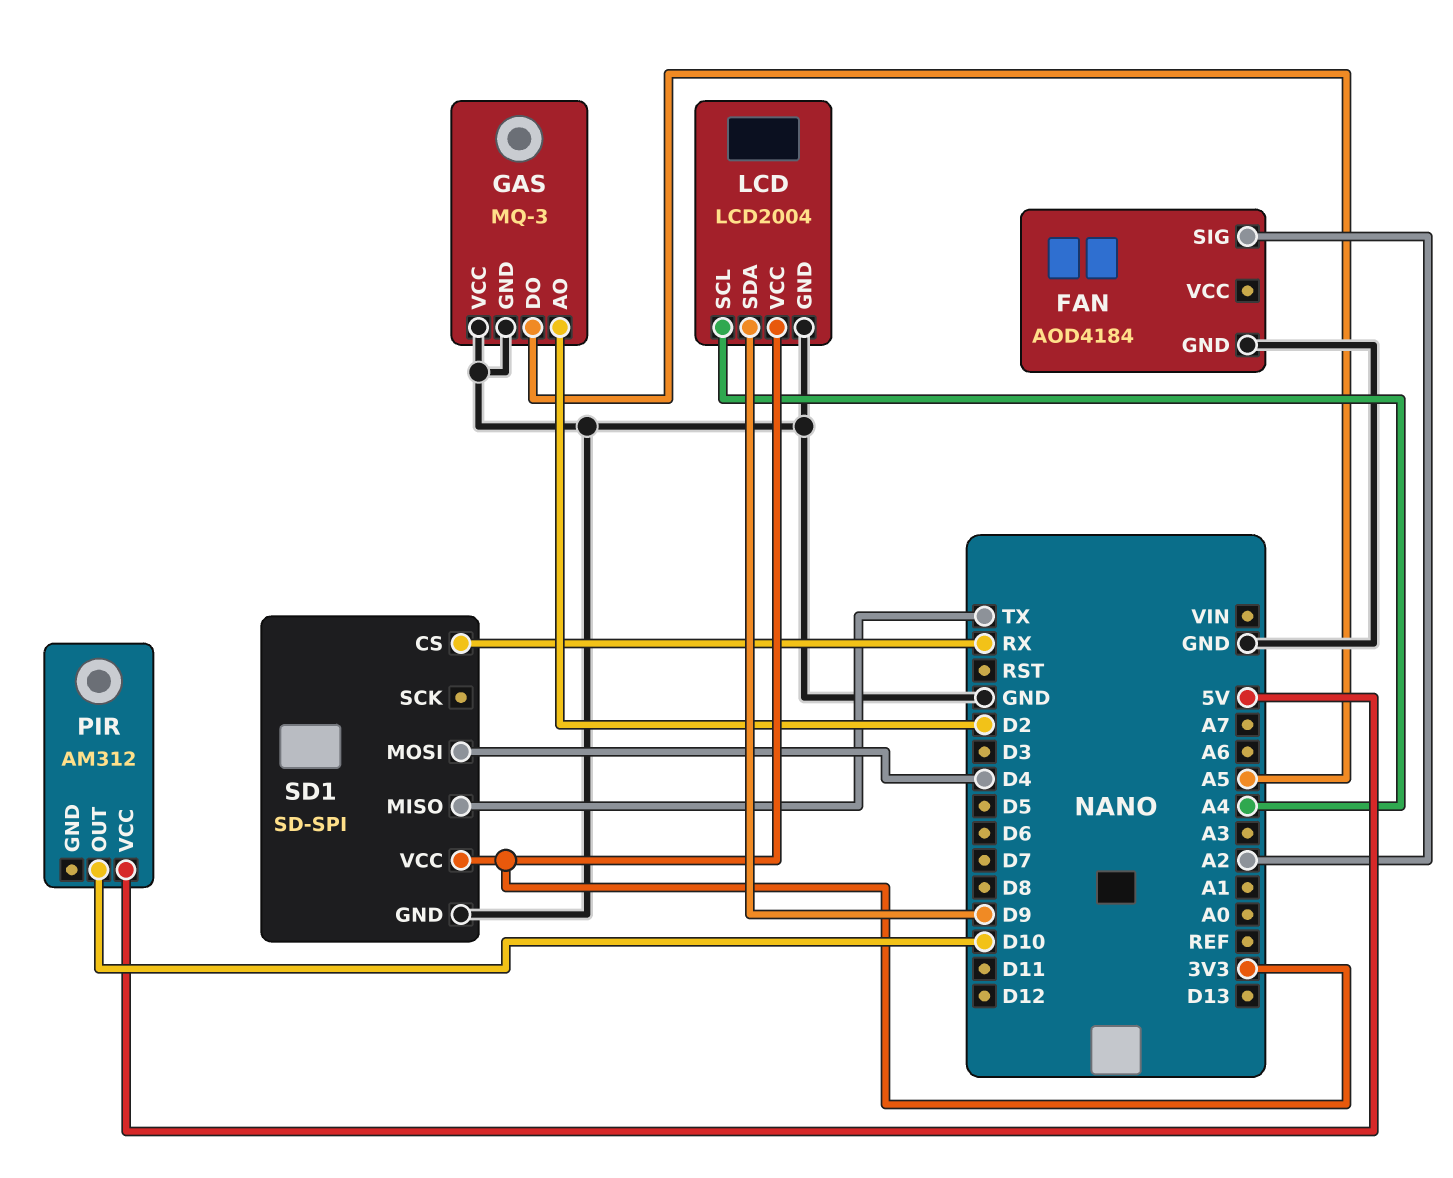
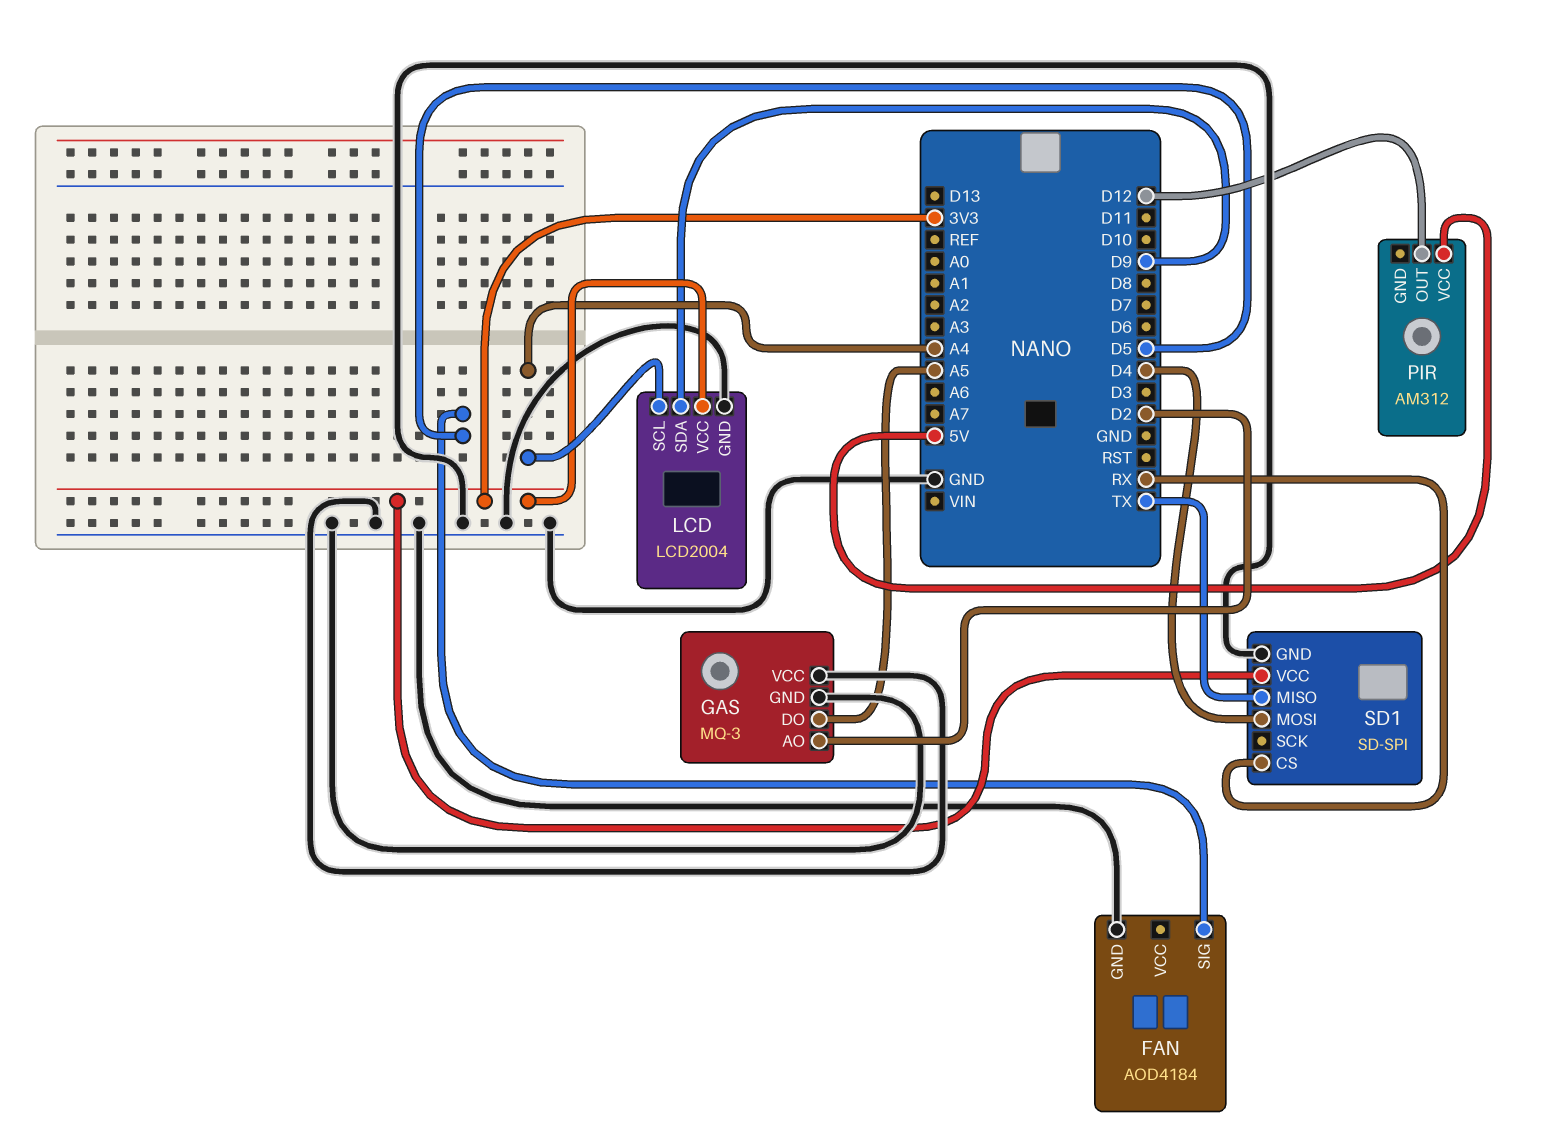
FAN pin SIG: A2 -> D5
PIR pin OUT: D10 -> D12

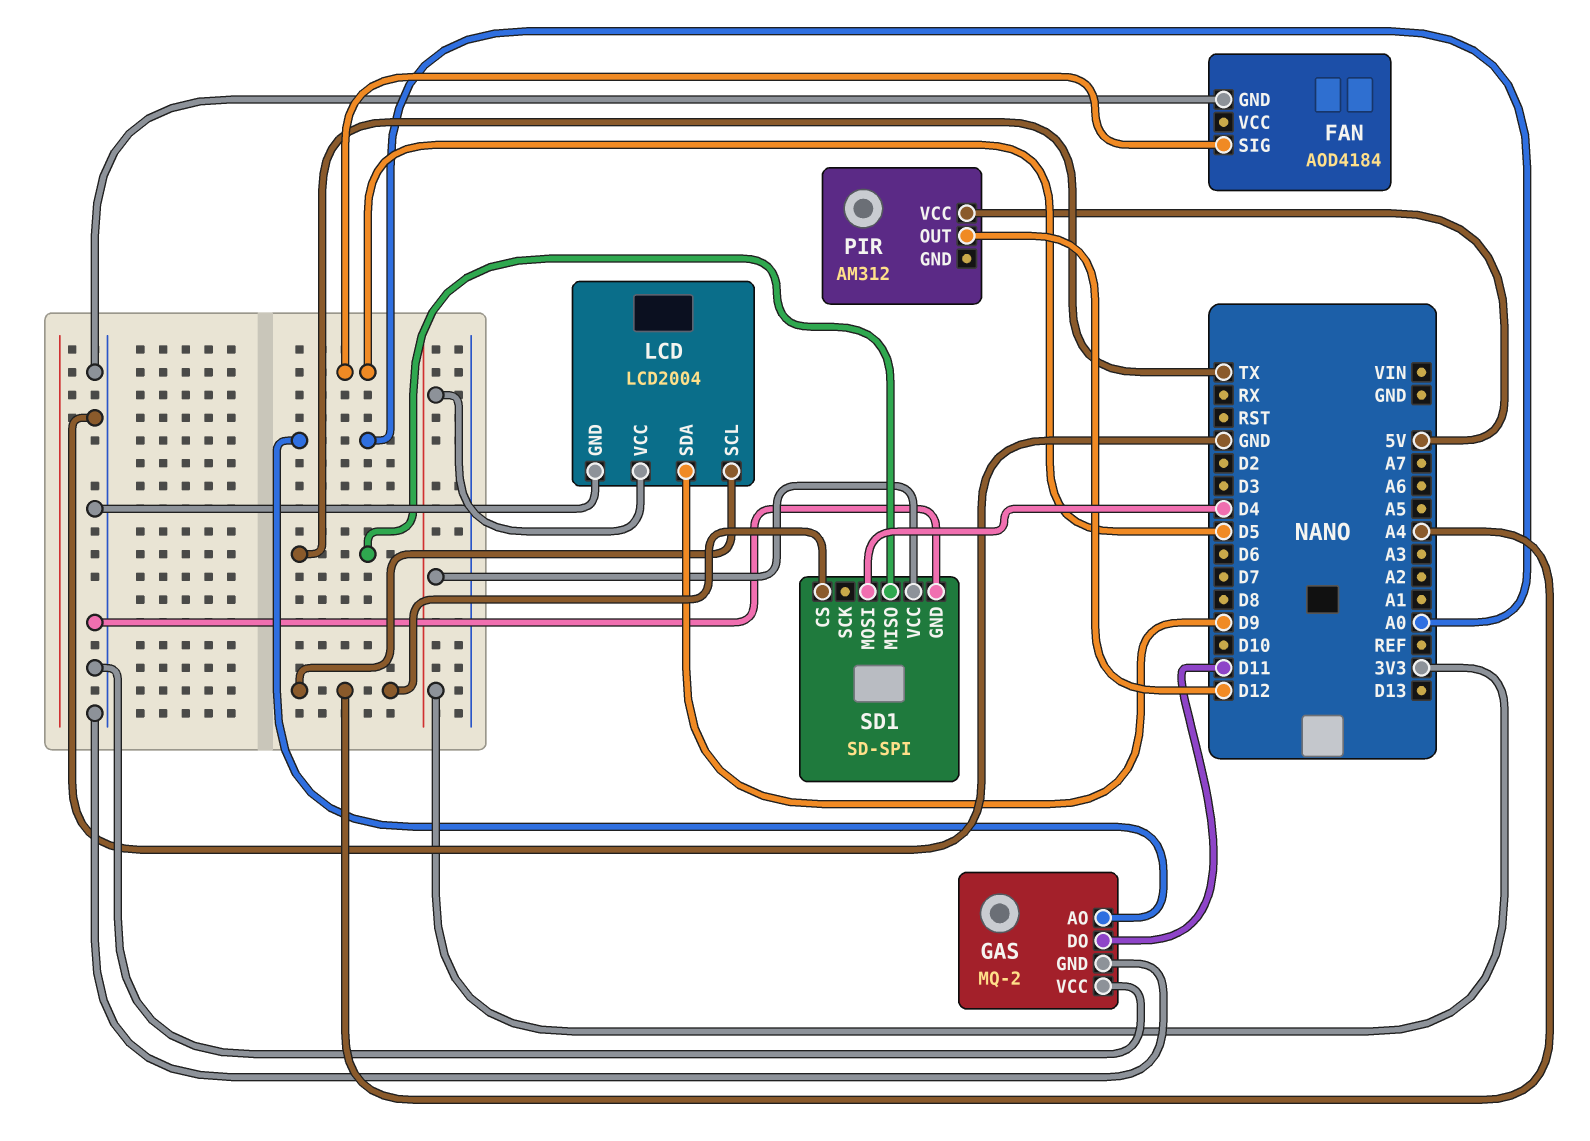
GAS: MQ-3 -> MQ-2
GAS pin AO: D2 -> A0
GAS pin DO: A5 -> D11
SD1 pin CS: RX -> A4

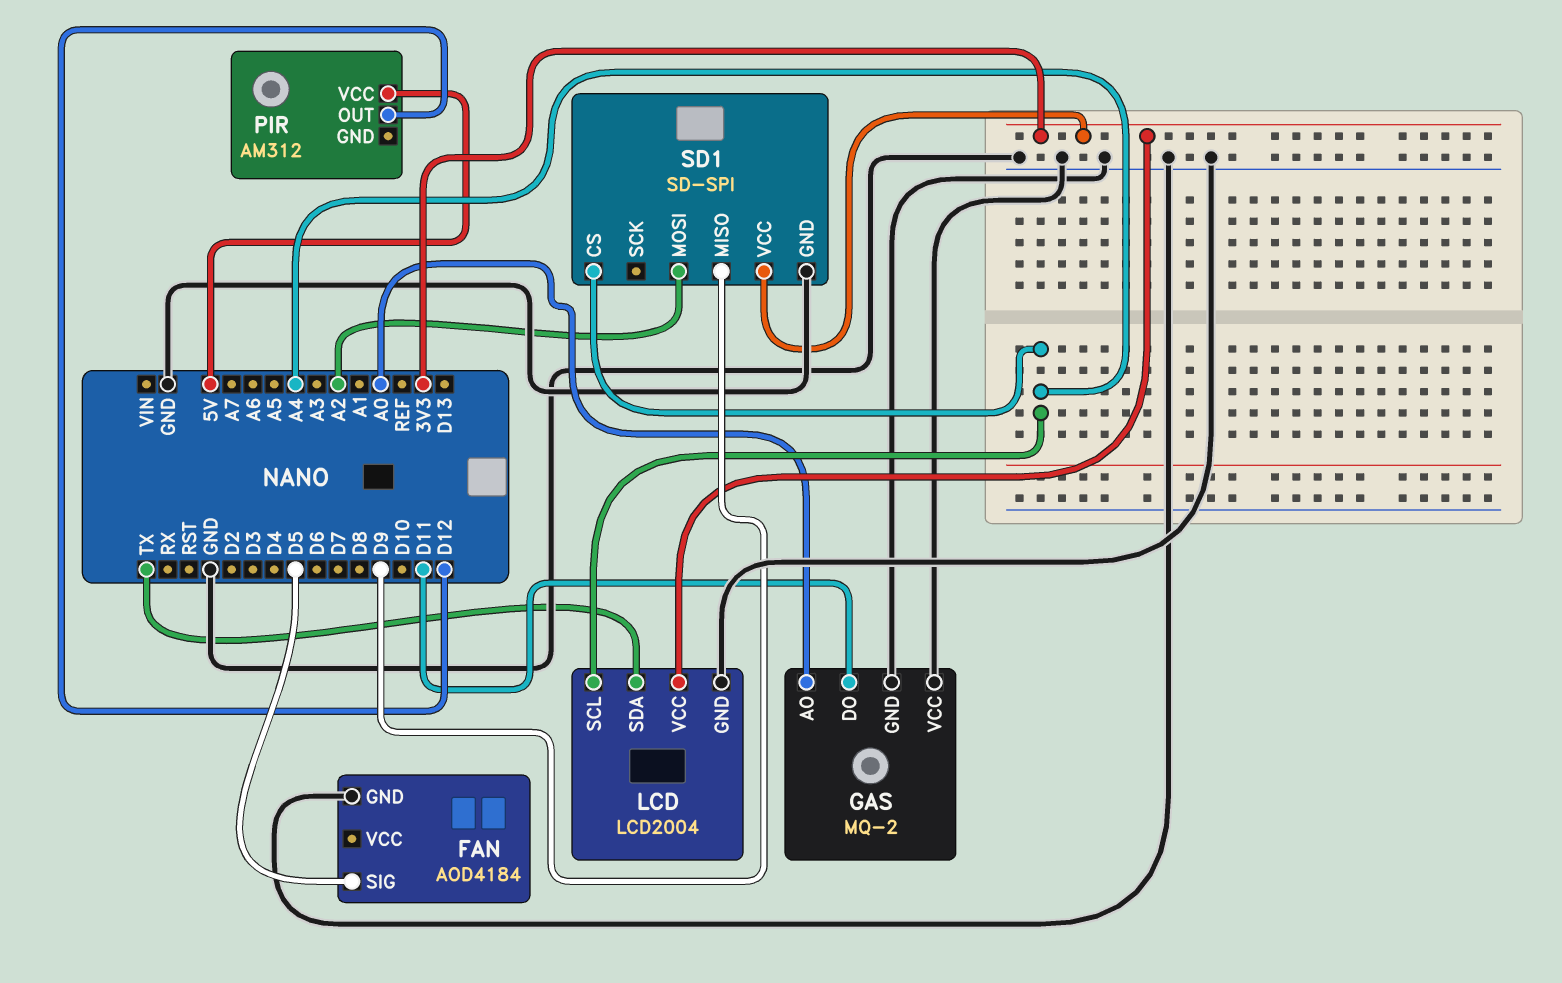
LCD pin SDA: D9 -> TX
SD1 pin MISO: TX -> D9
SD1 pin MOSI: D4 -> A2

